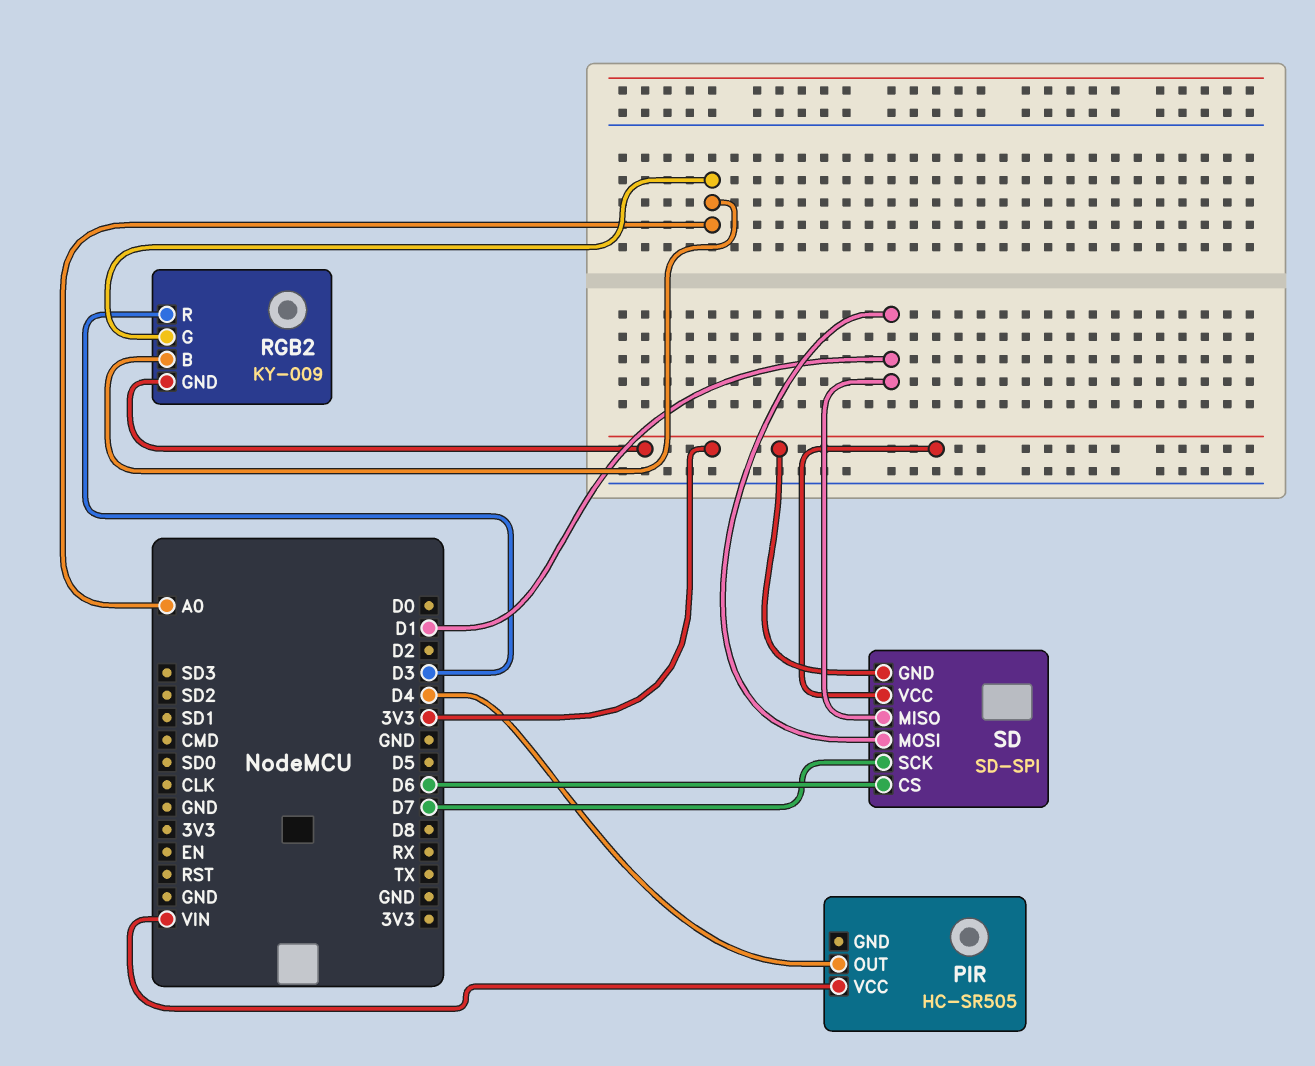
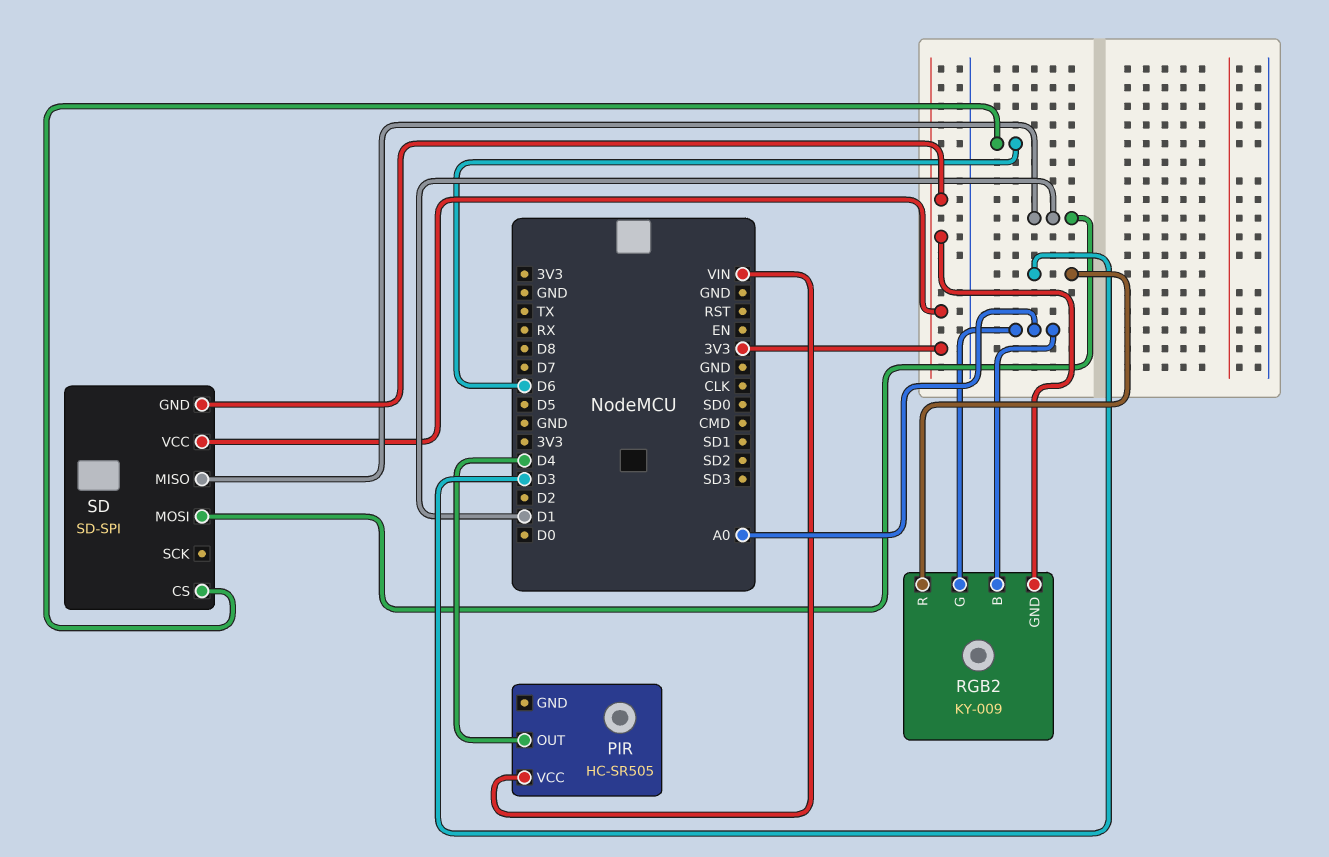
SD pin SCK: D7 -> none

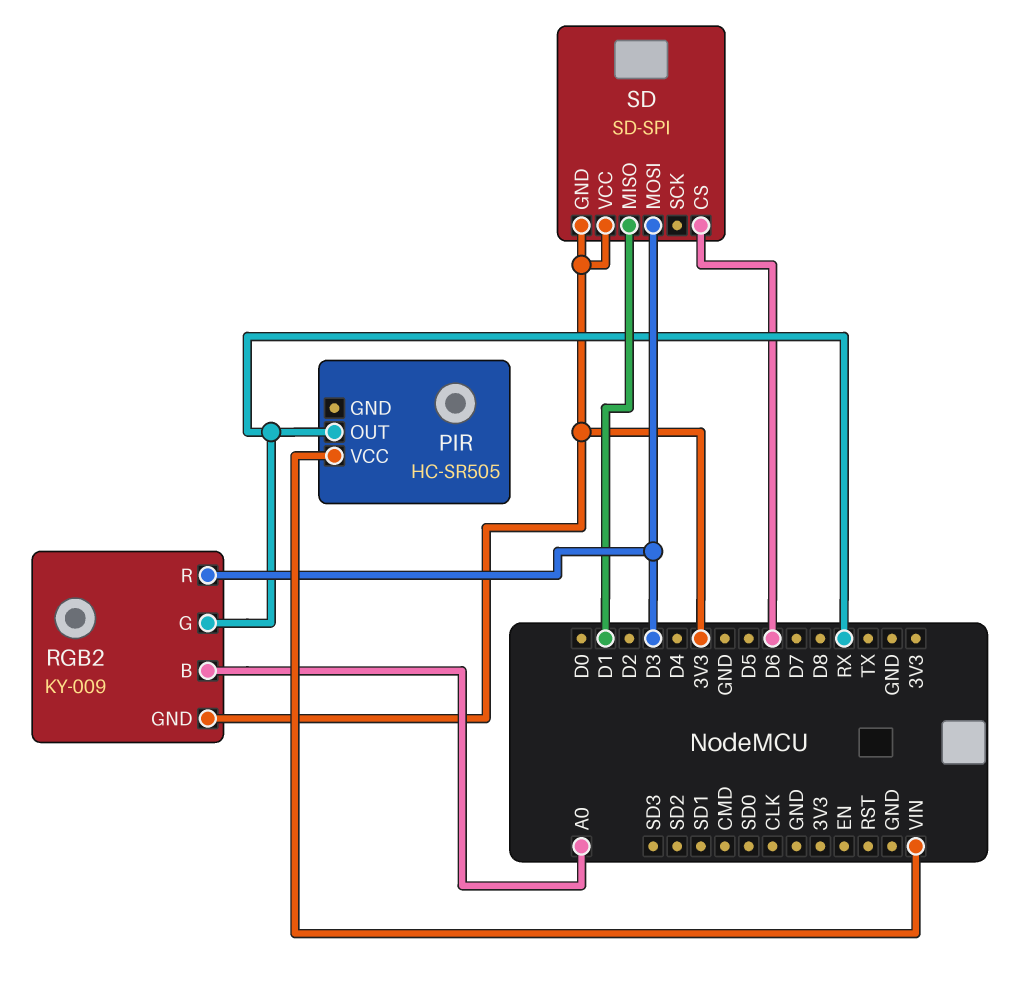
PIR pin OUT: D4 -> RX
RGB2 pin G: A0 -> RX
SD pin MOSI: D1 -> D3

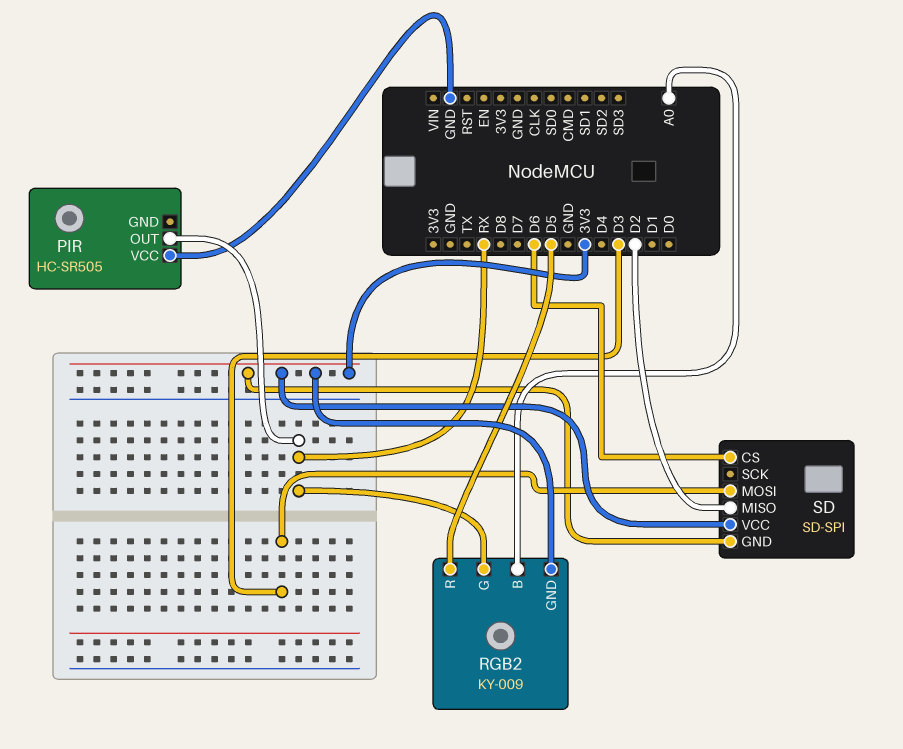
PIR pin VCC: VIN -> GND
RGB2 pin R: D3 -> D5
SD pin MISO: D1 -> D2

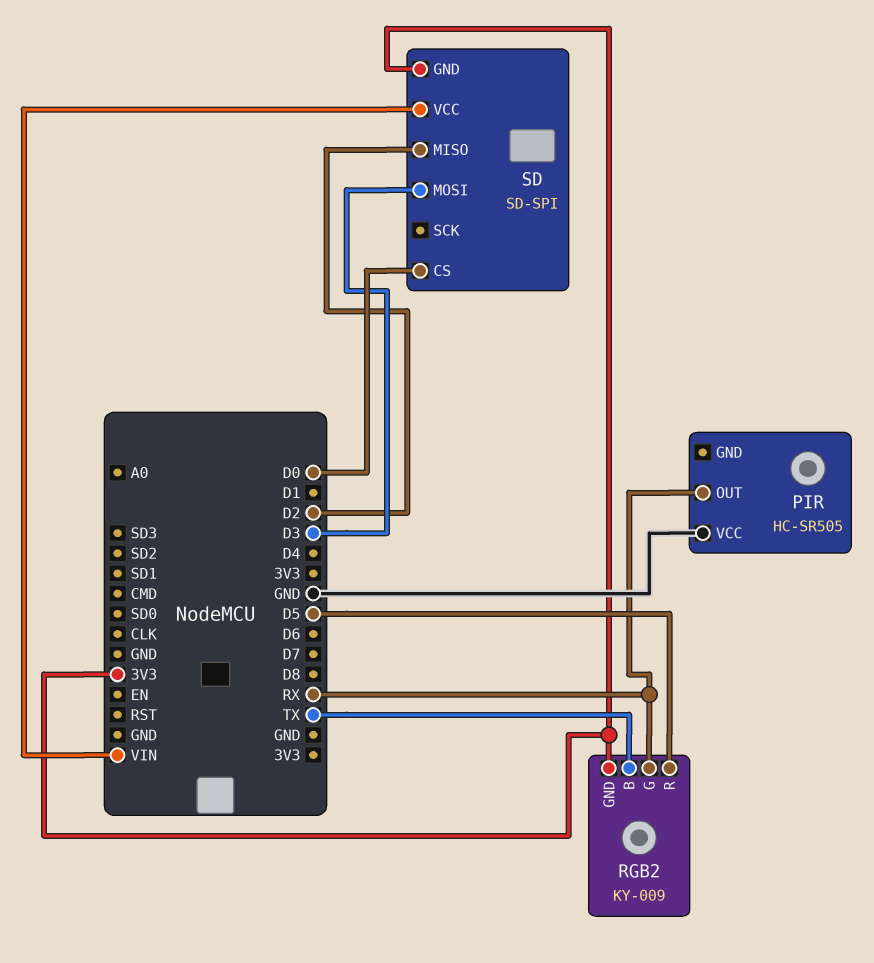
RGB2 pin B: A0 -> TX
SD pin CS: D6 -> D0
SD pin VCC: 3V3 -> VIN

